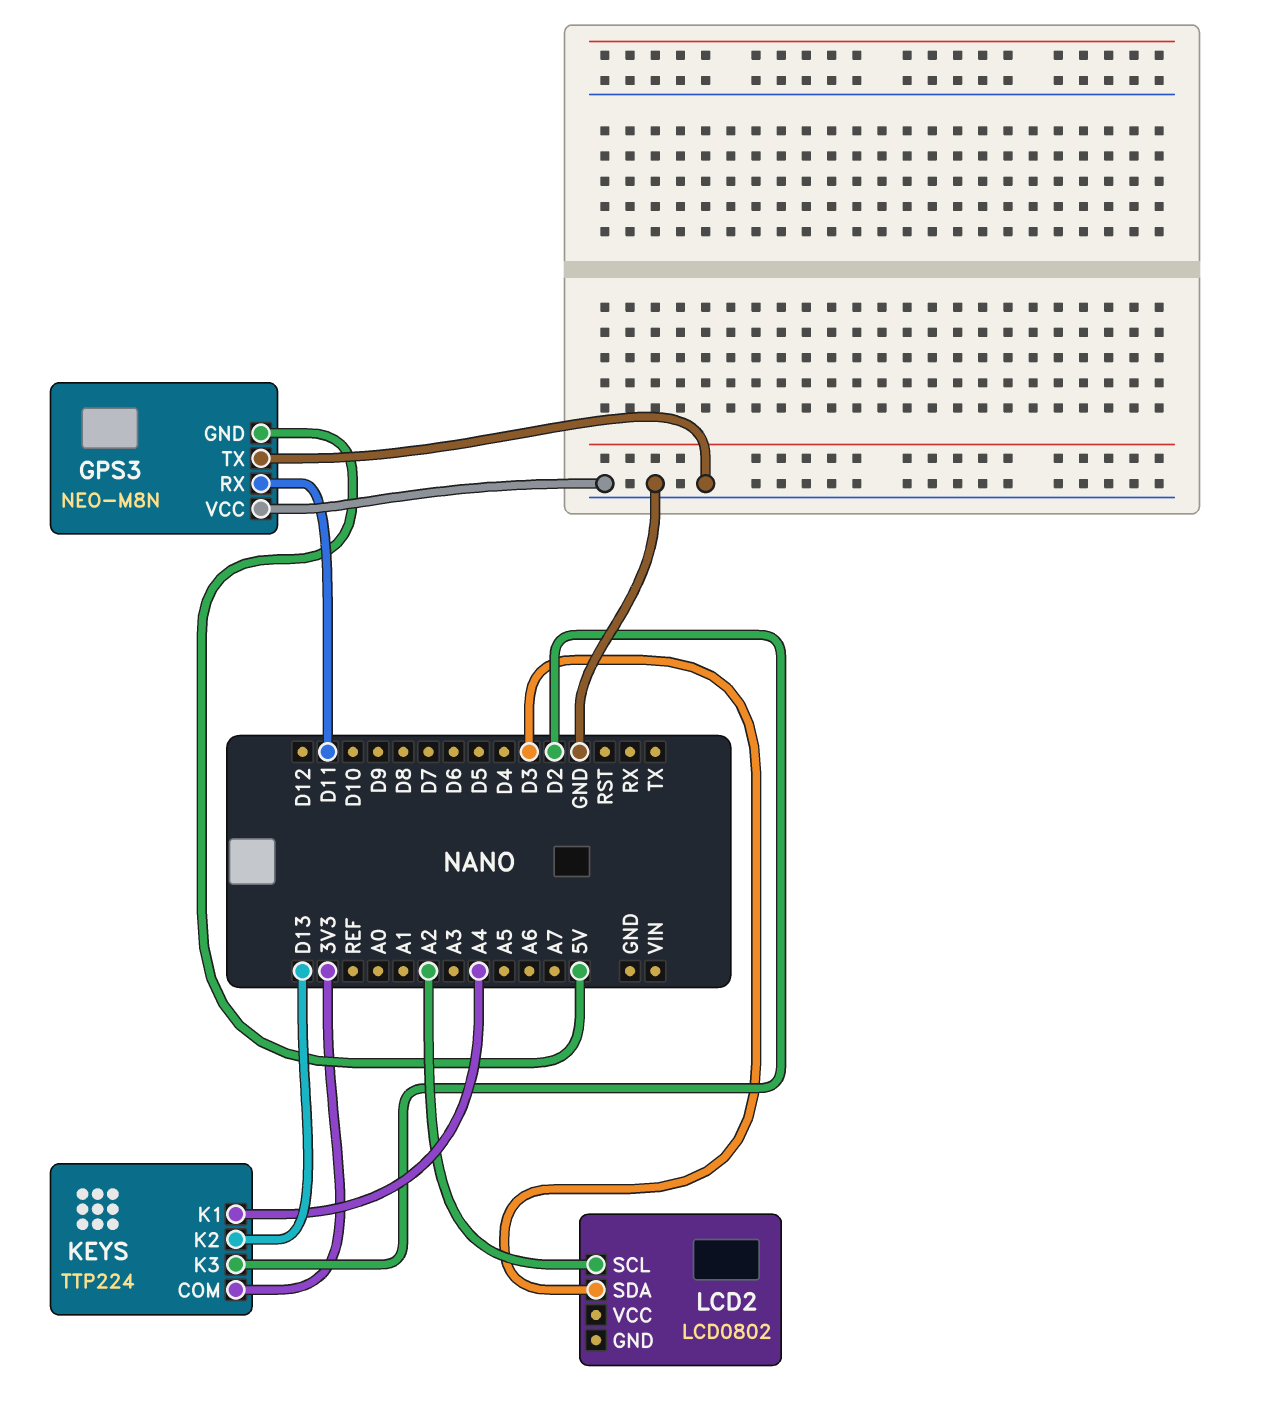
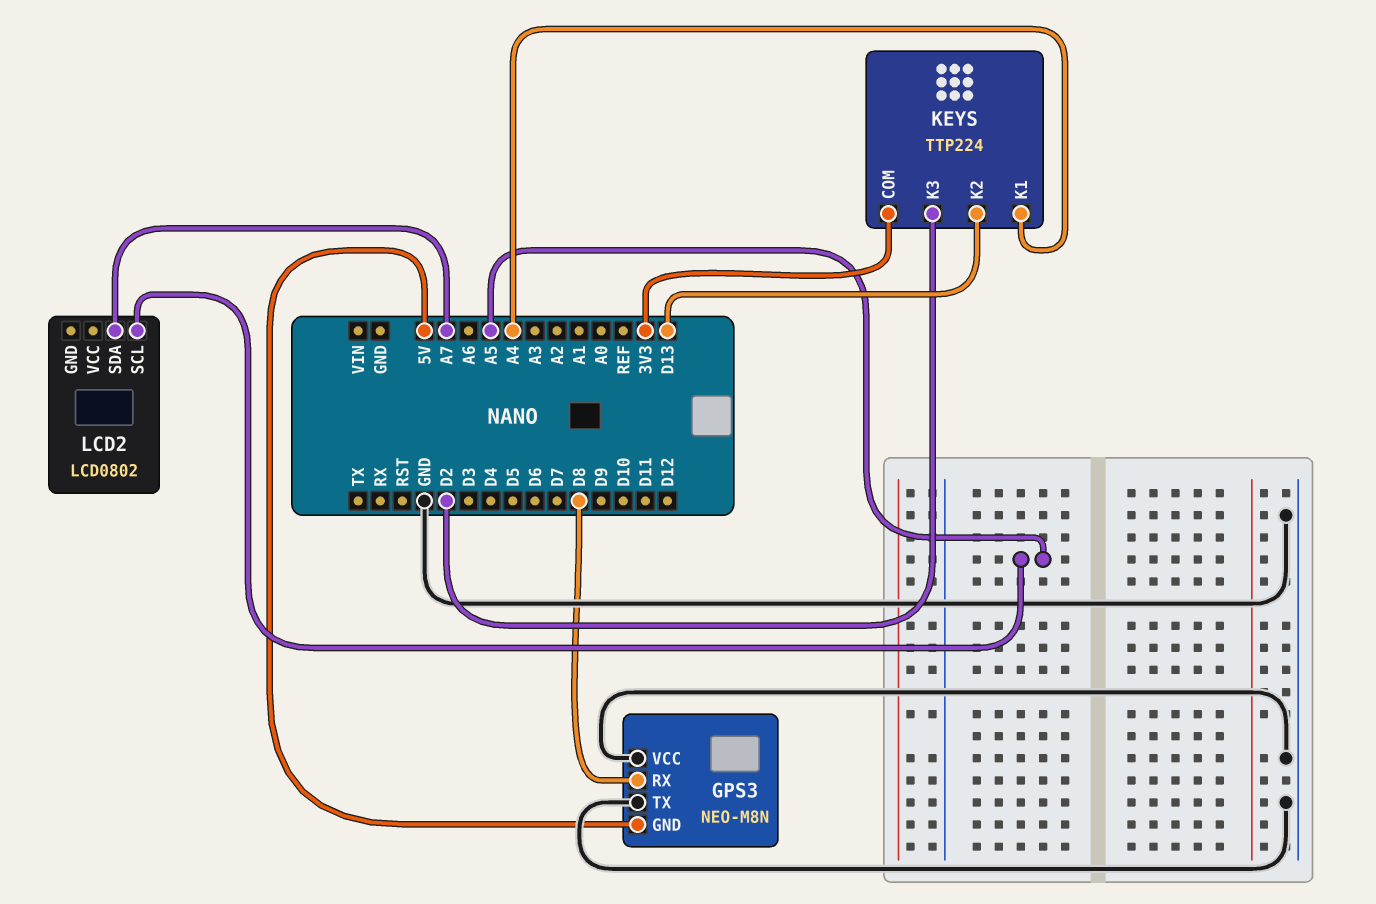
GPS3 pin RX: D11 -> D8
LCD2 pin SCL: A2 -> A5
LCD2 pin SDA: D3 -> A7

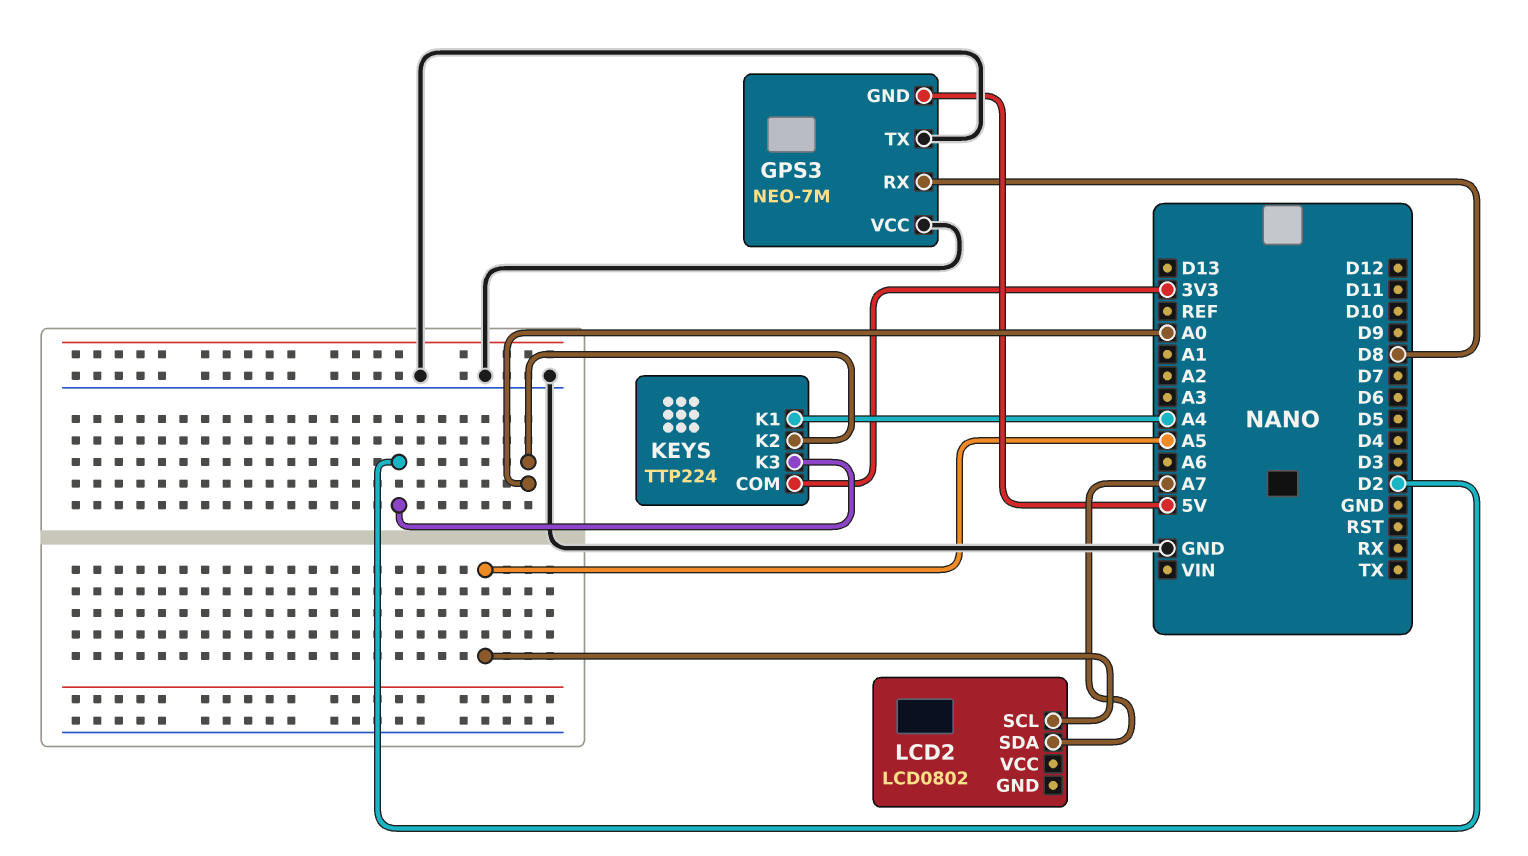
GPS3: NEO-M8N -> NEO-7M
KEYS pin K2: D13 -> A0

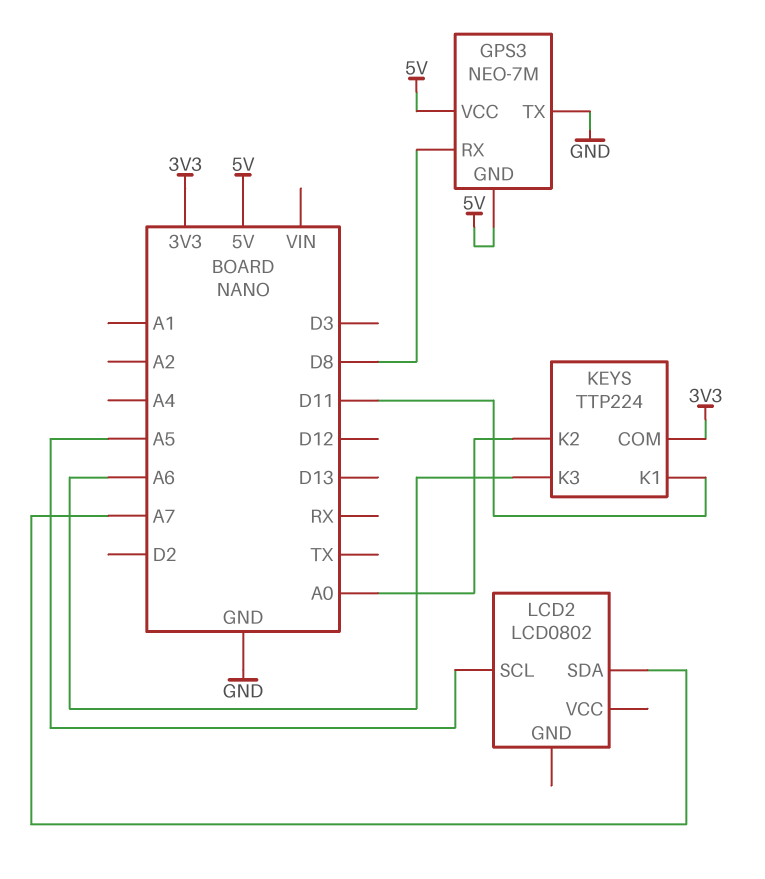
GPS3 pin VCC: GND -> 5V
KEYS pin K1: A4 -> D11
KEYS pin K3: D2 -> A6

